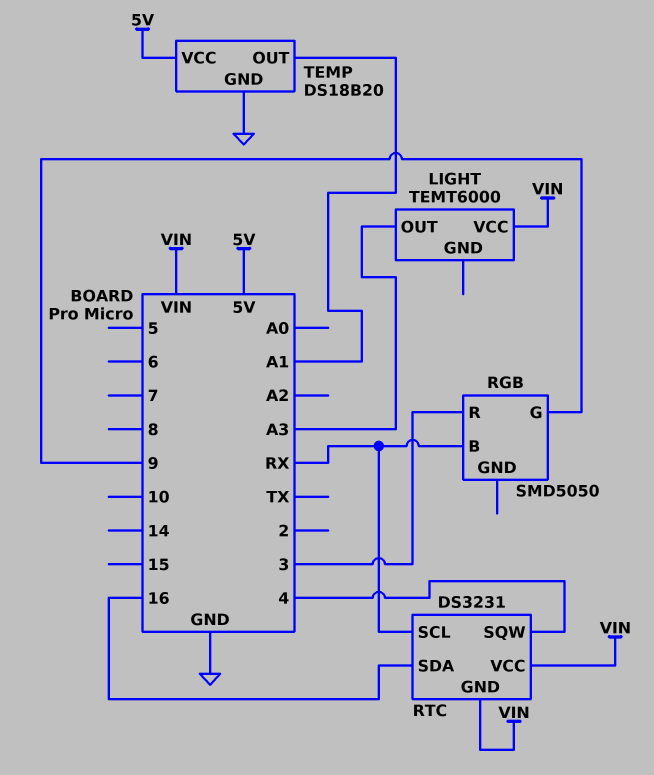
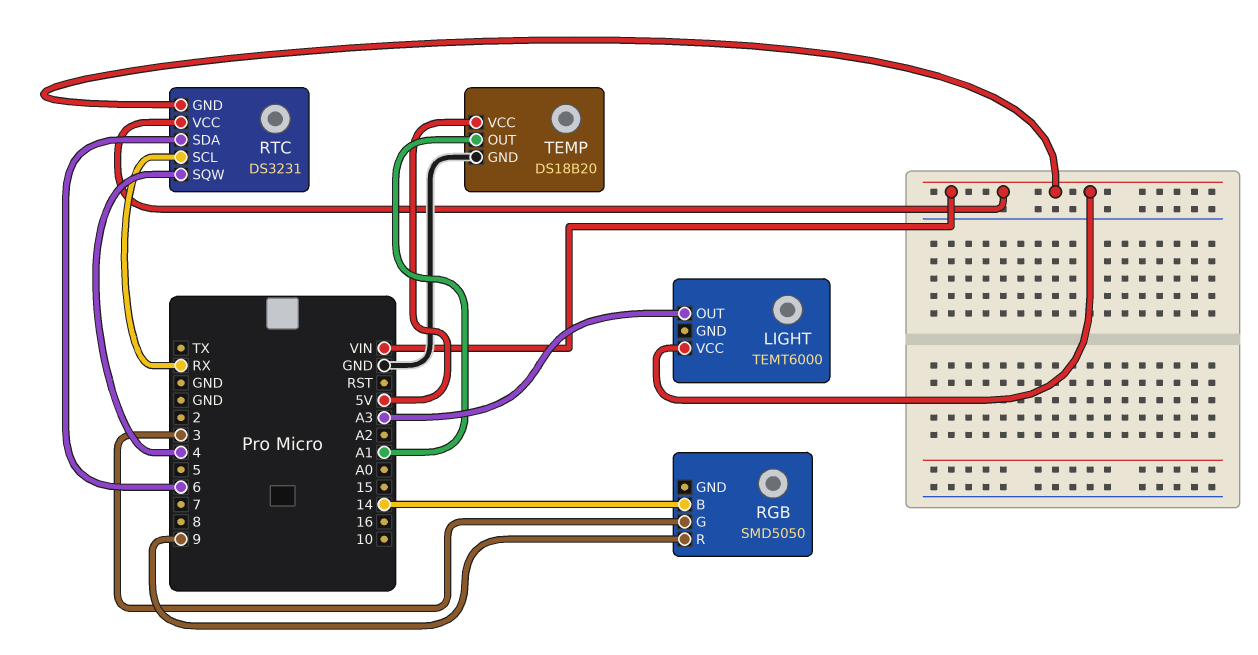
RGB pin B: RX -> 14
RGB pin G: 9 -> 3
RGB pin R: 3 -> 9
RTC pin SDA: 16 -> 6

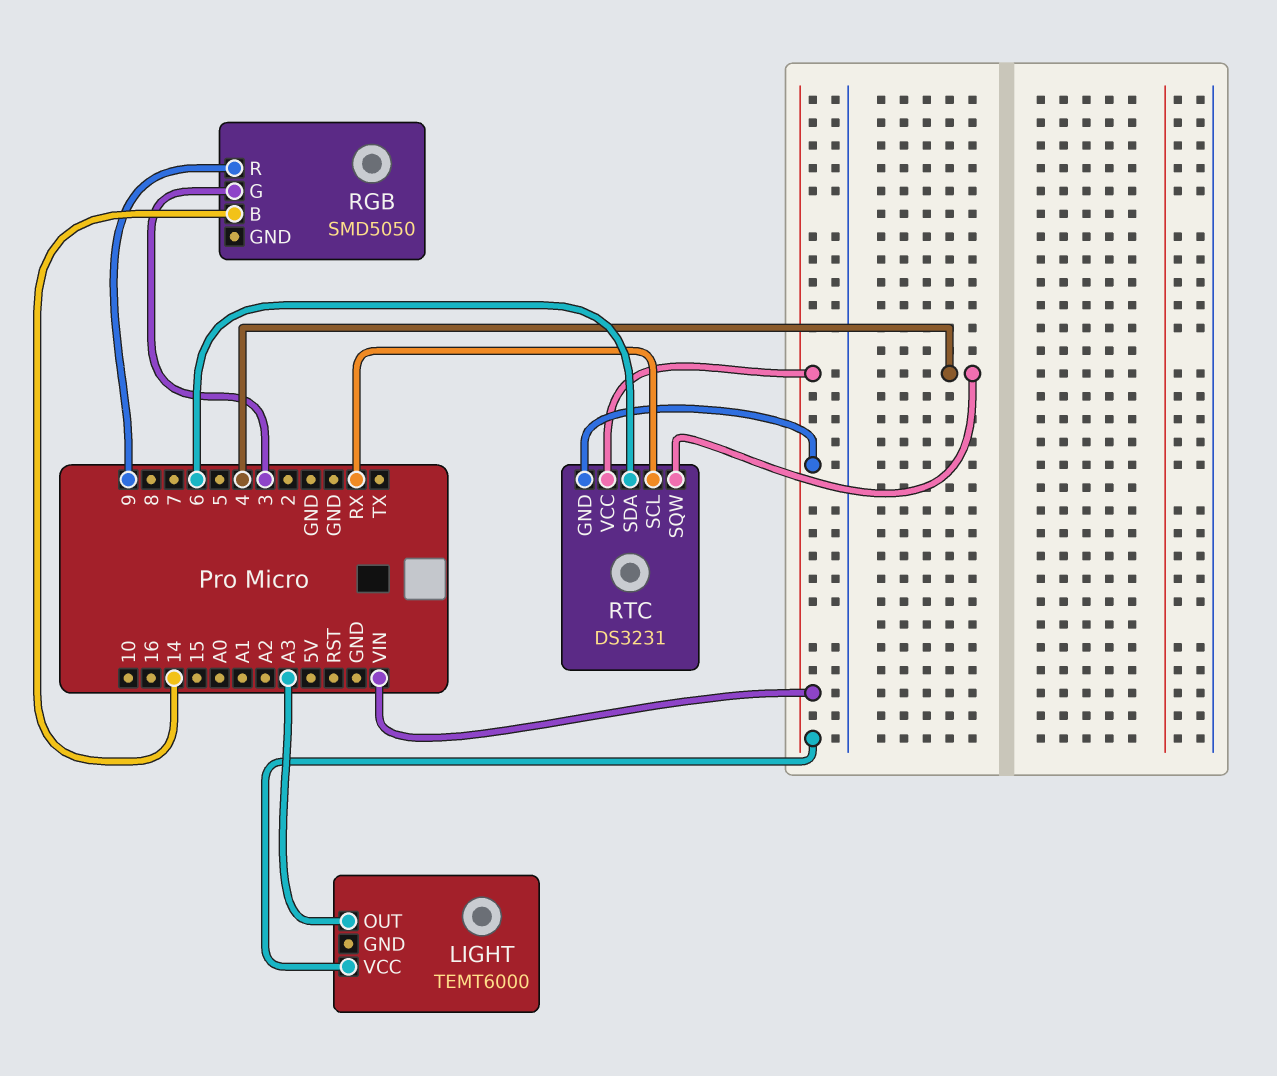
TEMP: DS18B20 -> none
TEMP pin GND: GND -> none
TEMP pin OUT: A1 -> none
TEMP pin VCC: 5V -> none

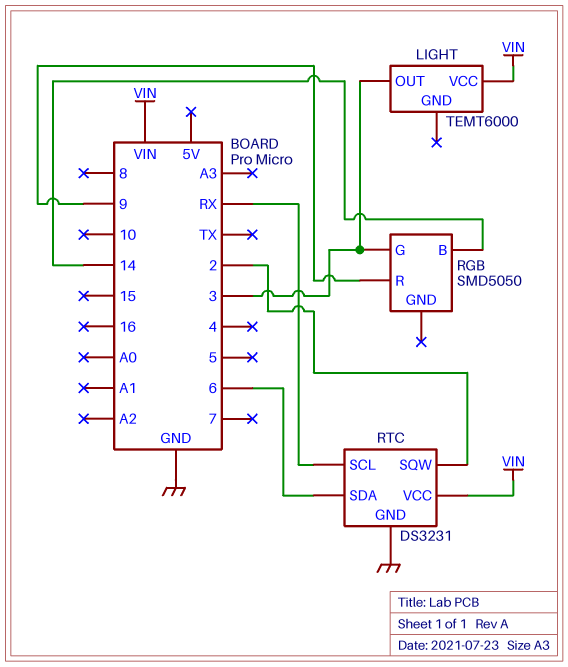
LIGHT pin OUT: A3 -> 3
RTC pin GND: VIN -> GND
RTC pin SQW: 4 -> 2

